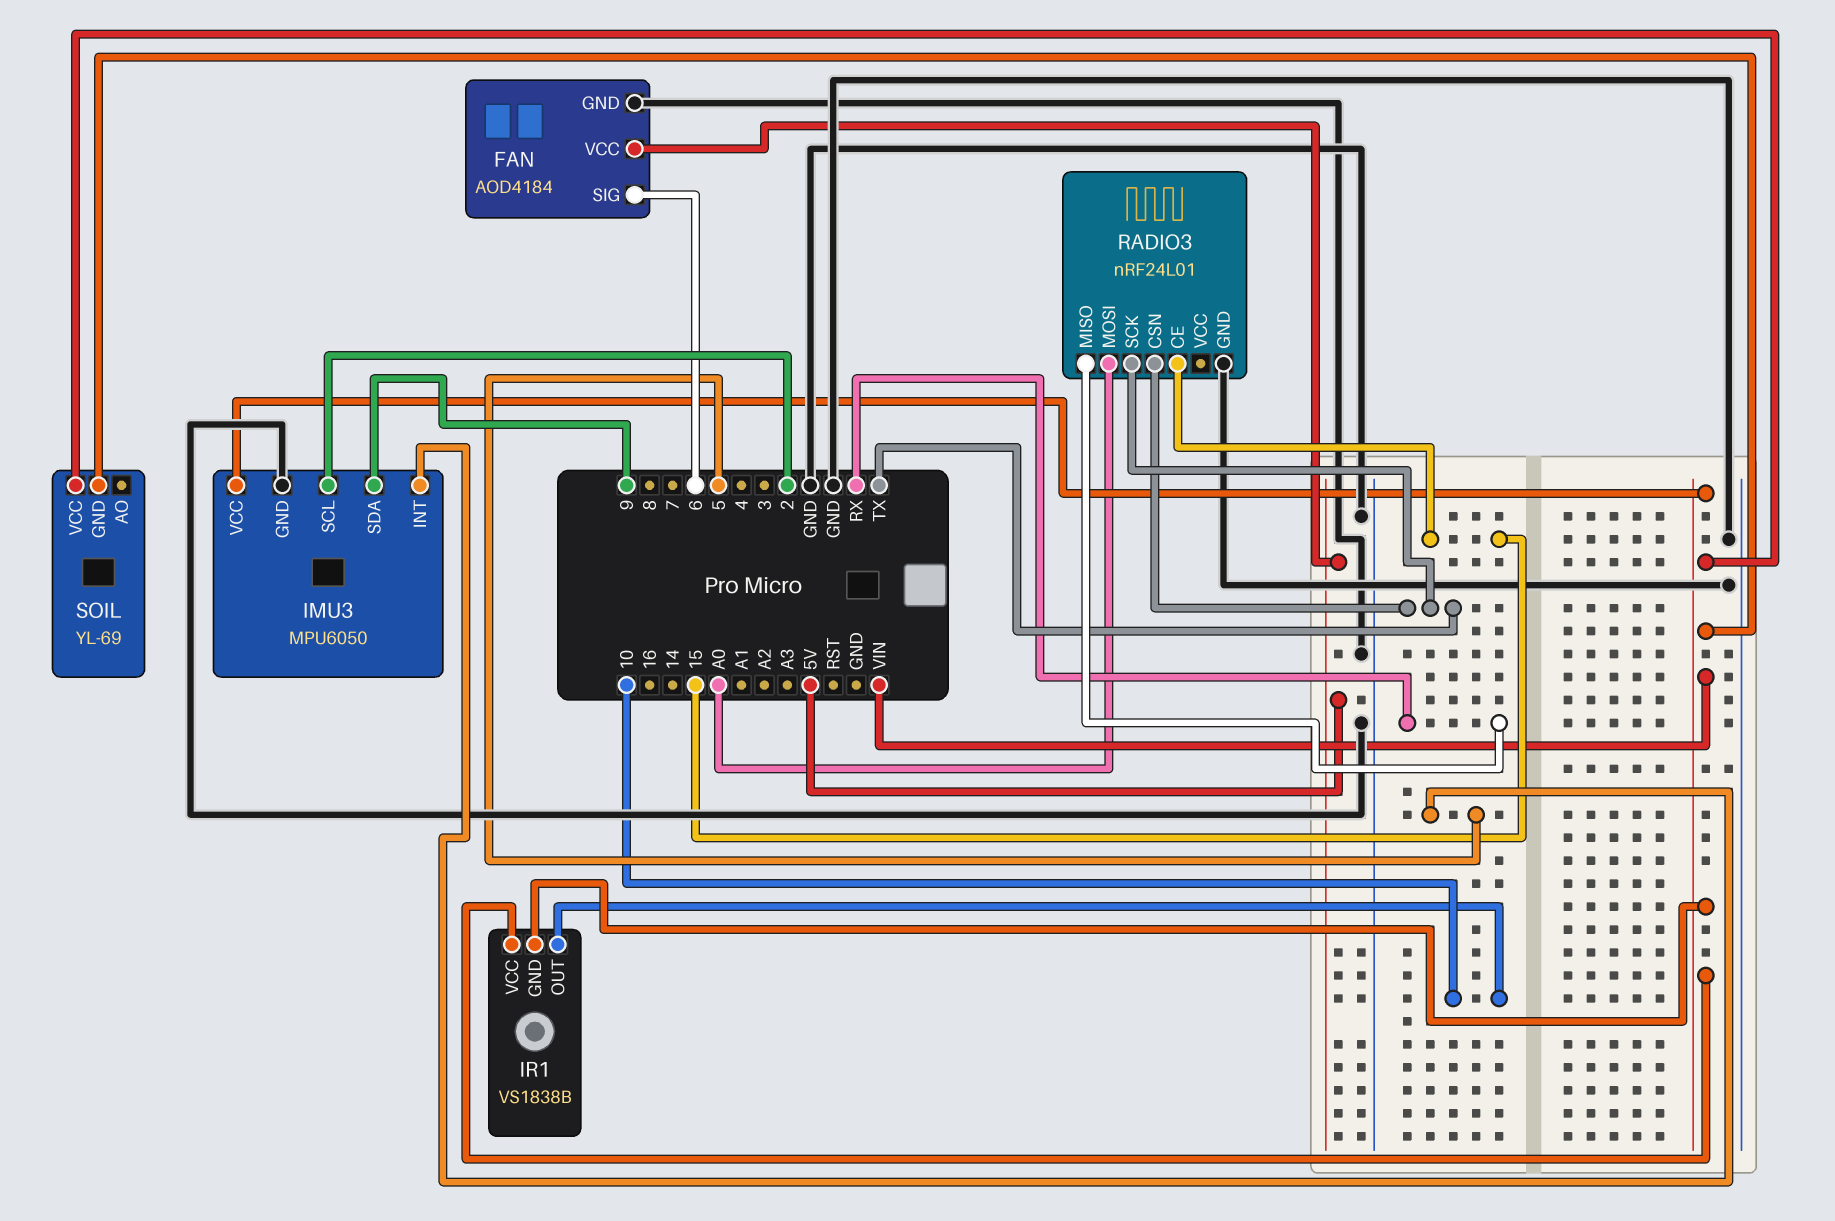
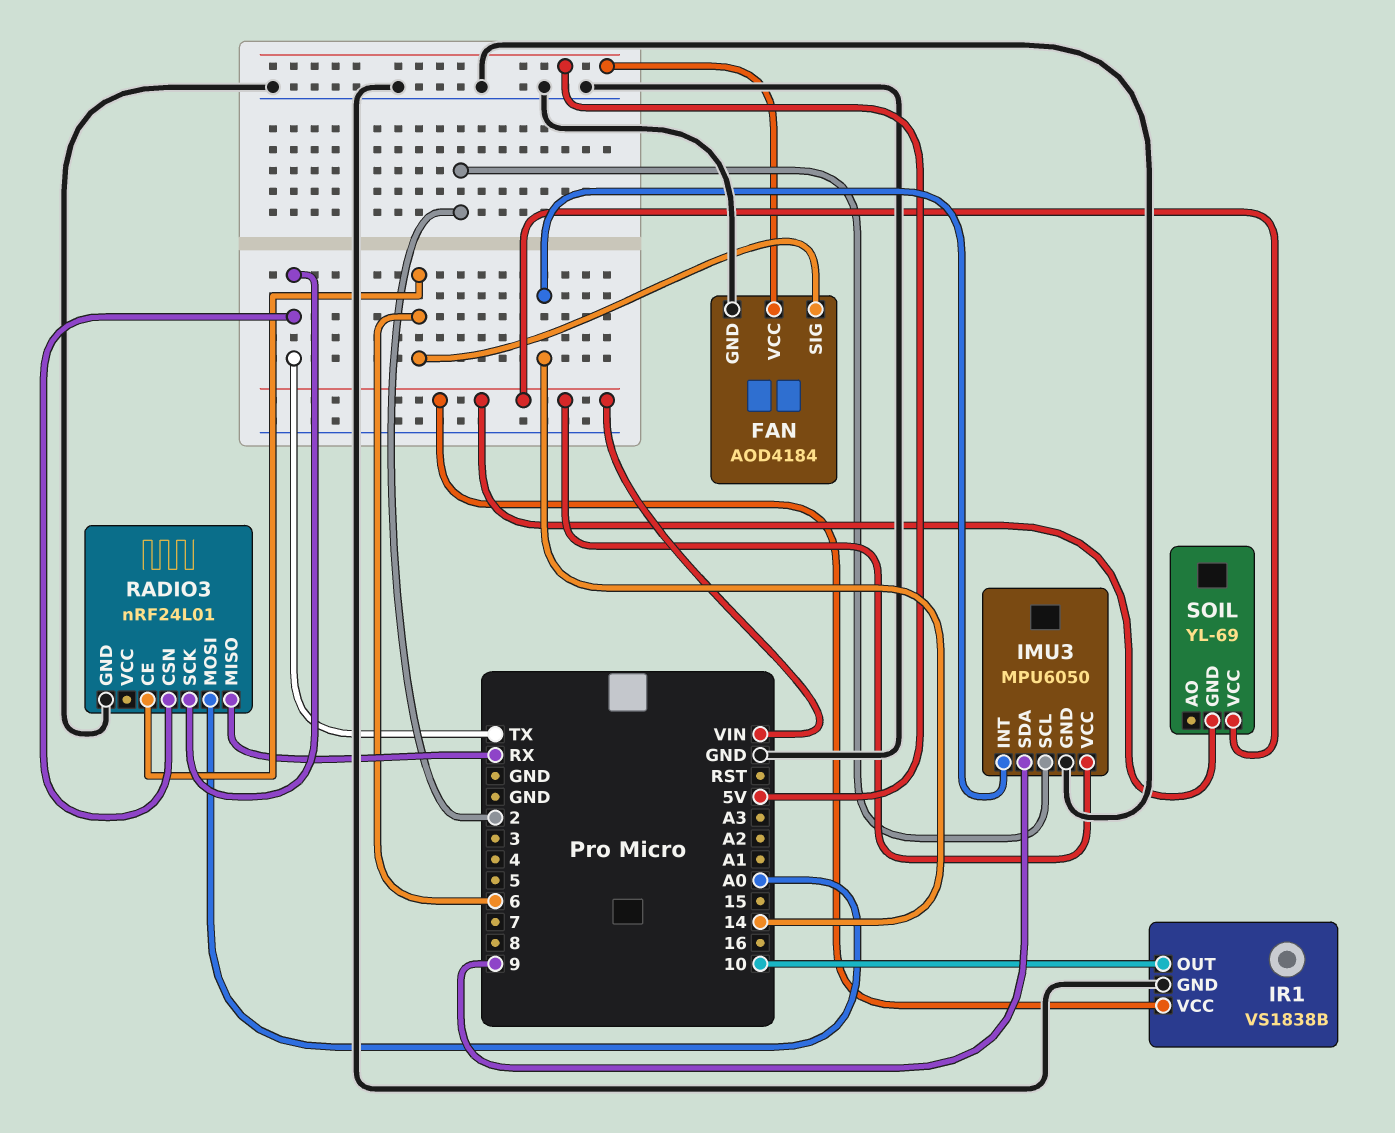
IMU3 pin INT: 5 -> 14
IR1 pin GND: VIN -> GND
RADIO3 pin CE: 15 -> 6

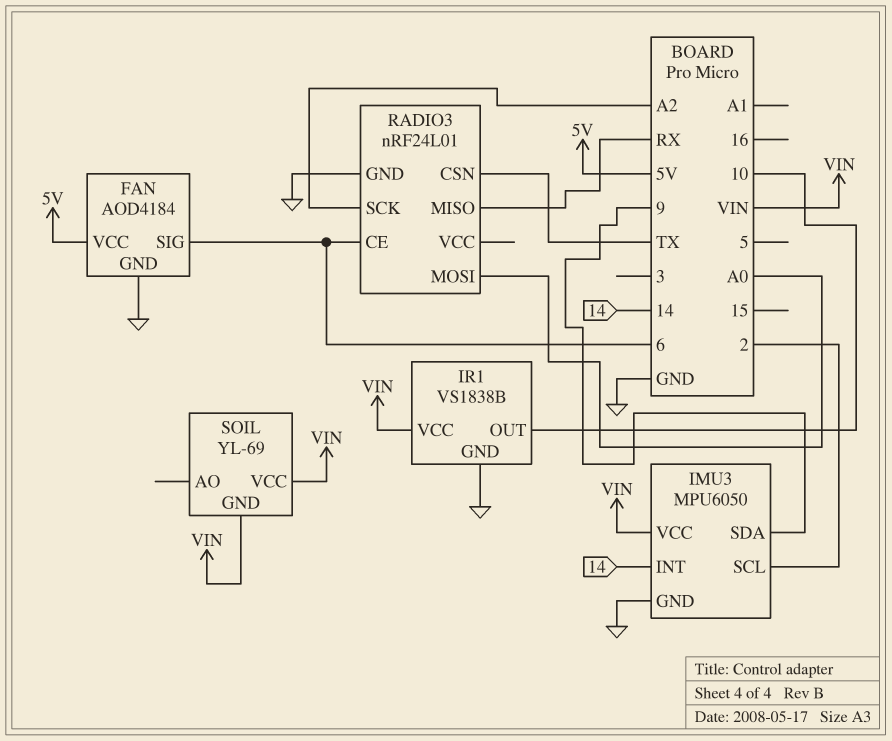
RADIO3 pin SCK: TX -> A2

